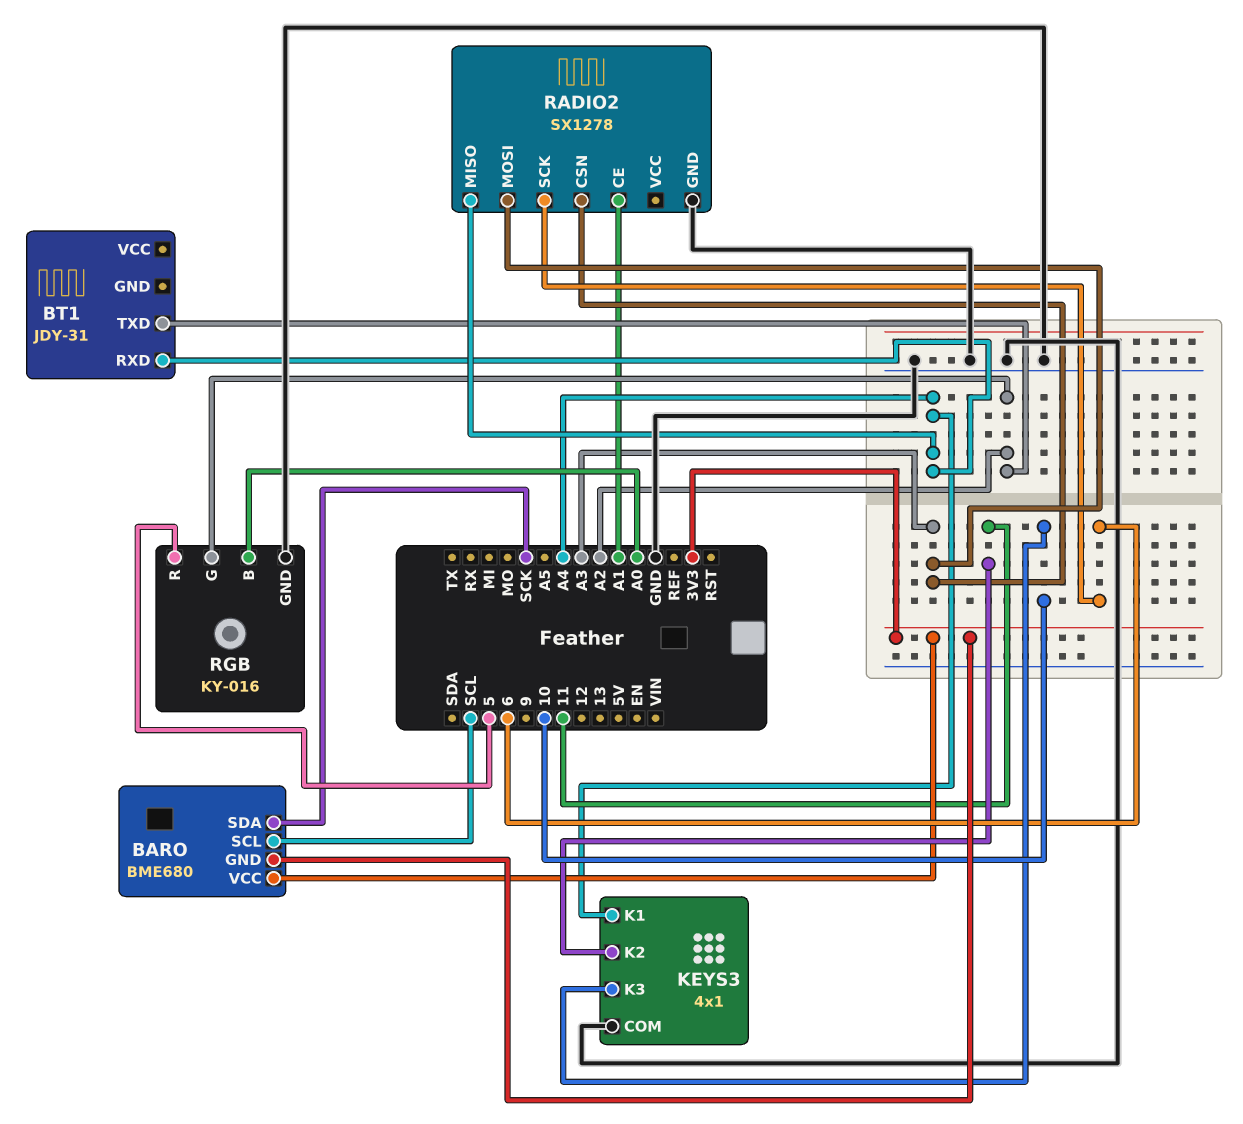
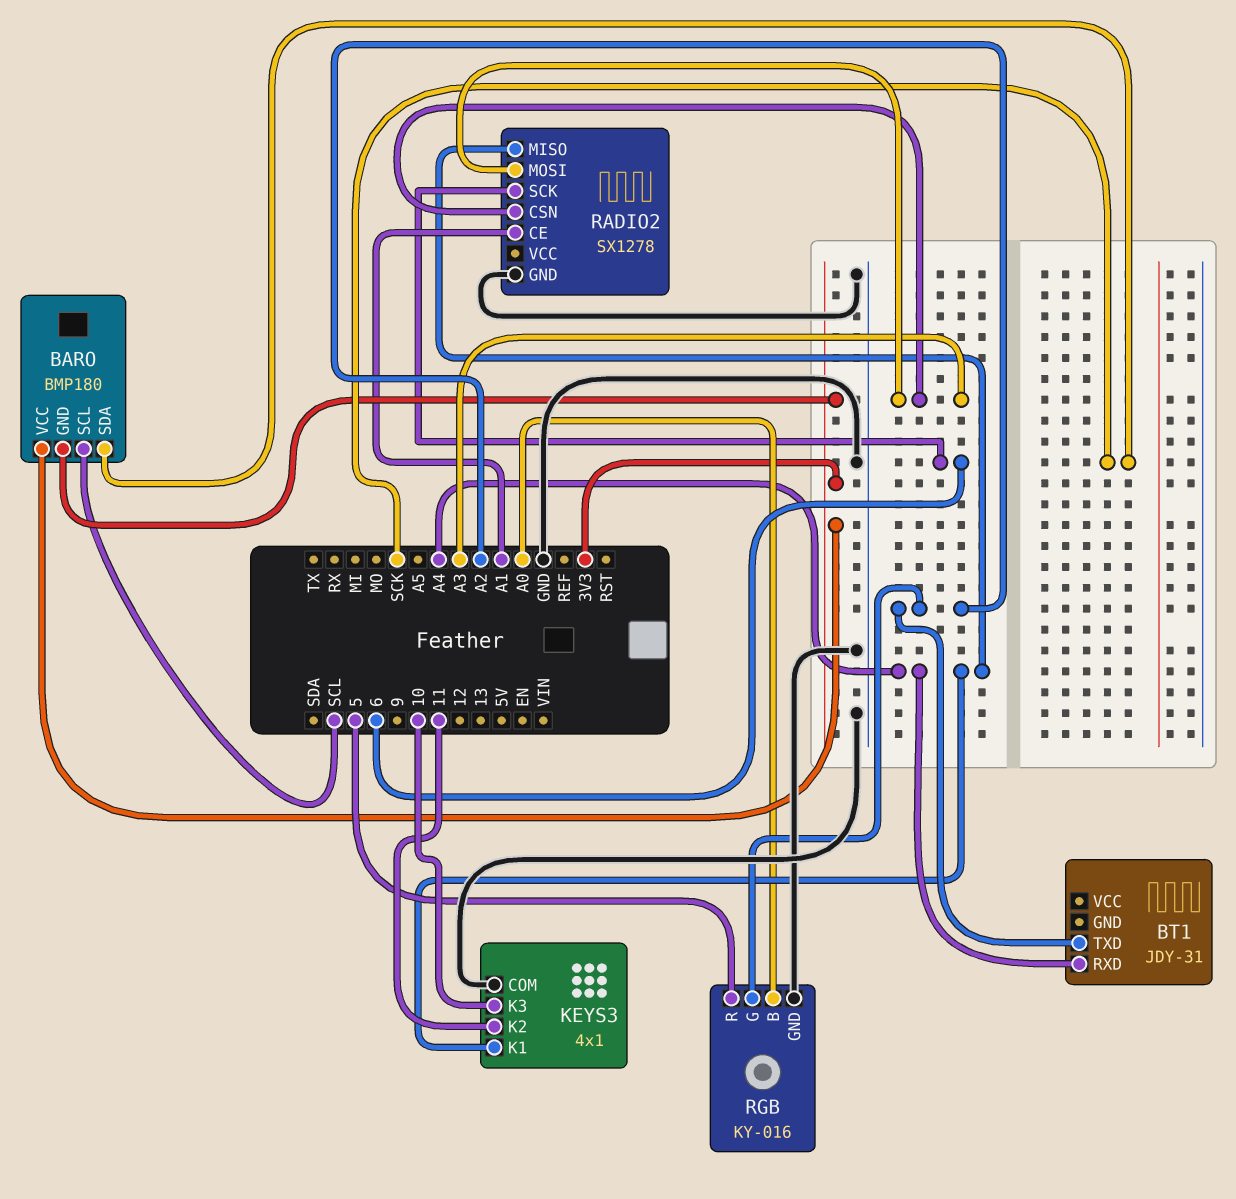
BARO: BME680 -> BMP180

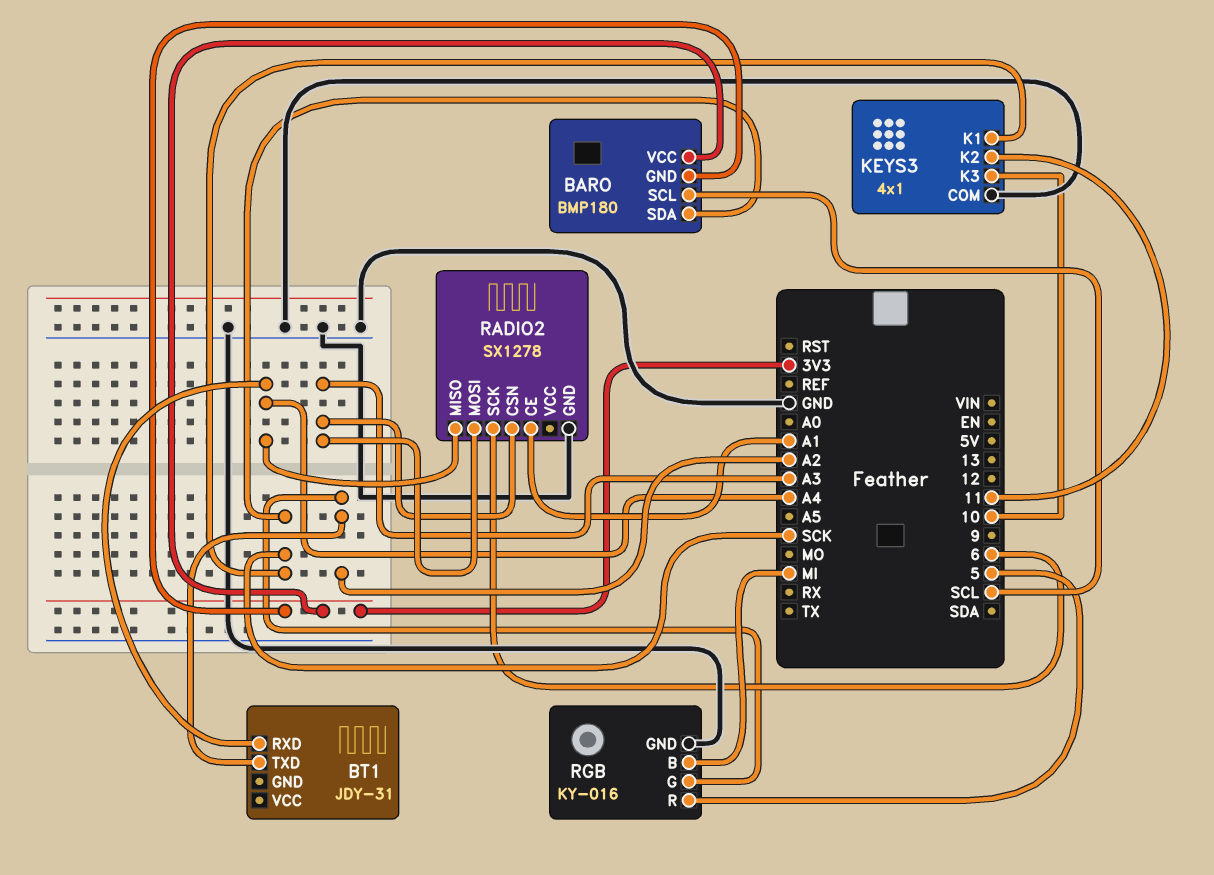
KEYS3 pin K1: A4 -> SCK
RGB pin B: A0 -> MI

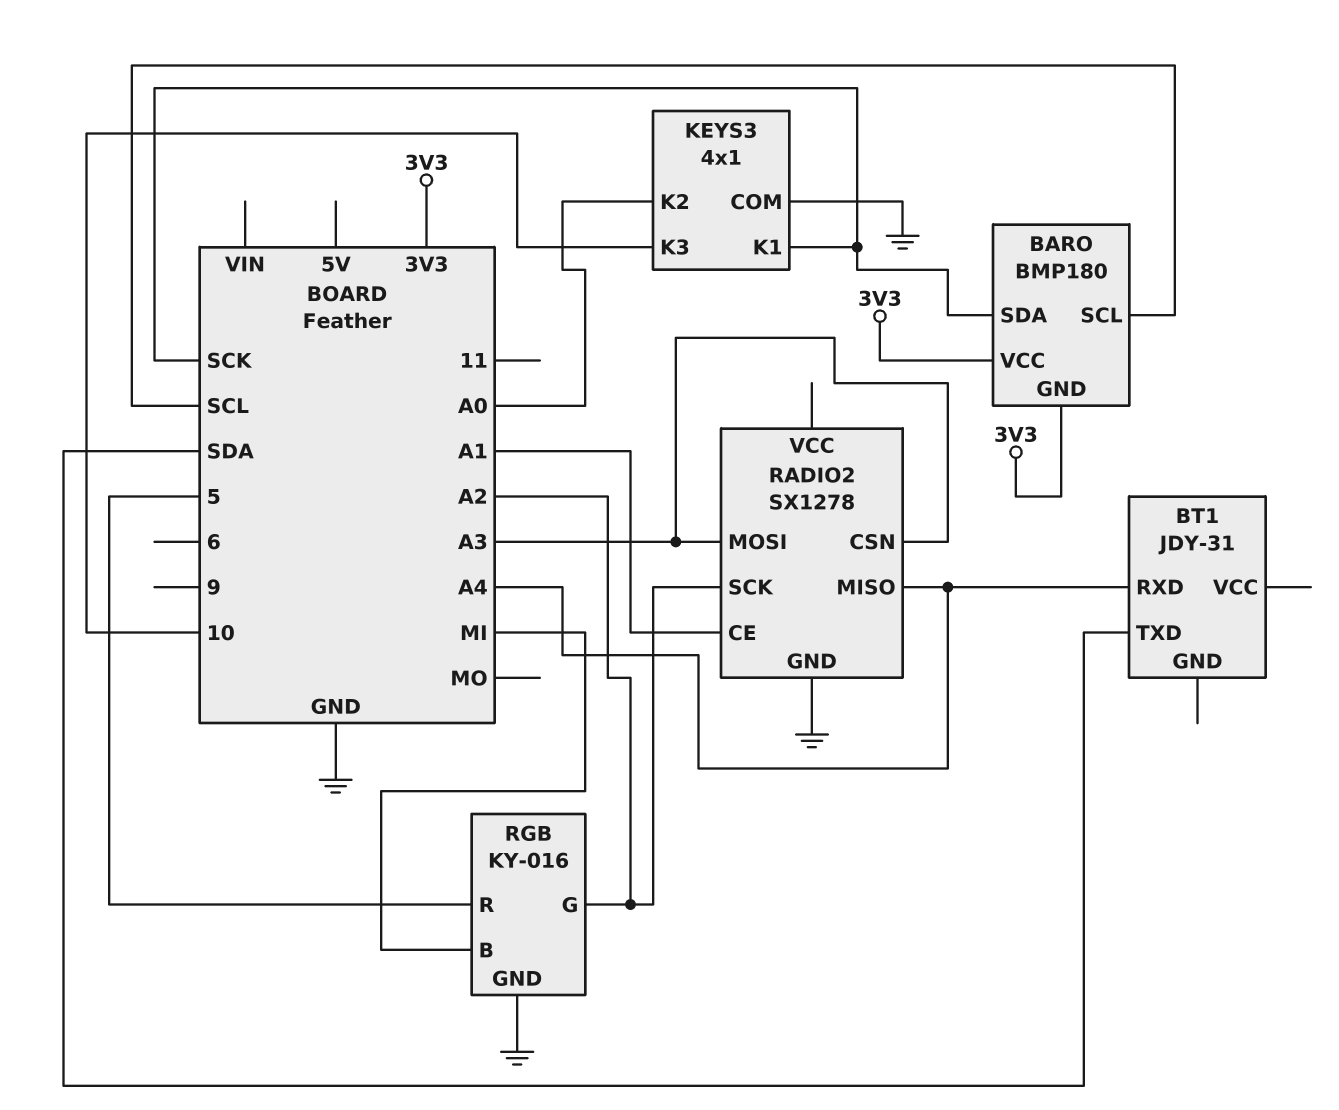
BT1 pin TXD: A2 -> SDA
KEYS3 pin K2: 11 -> A0
RADIO2 pin SCK: 6 -> A2

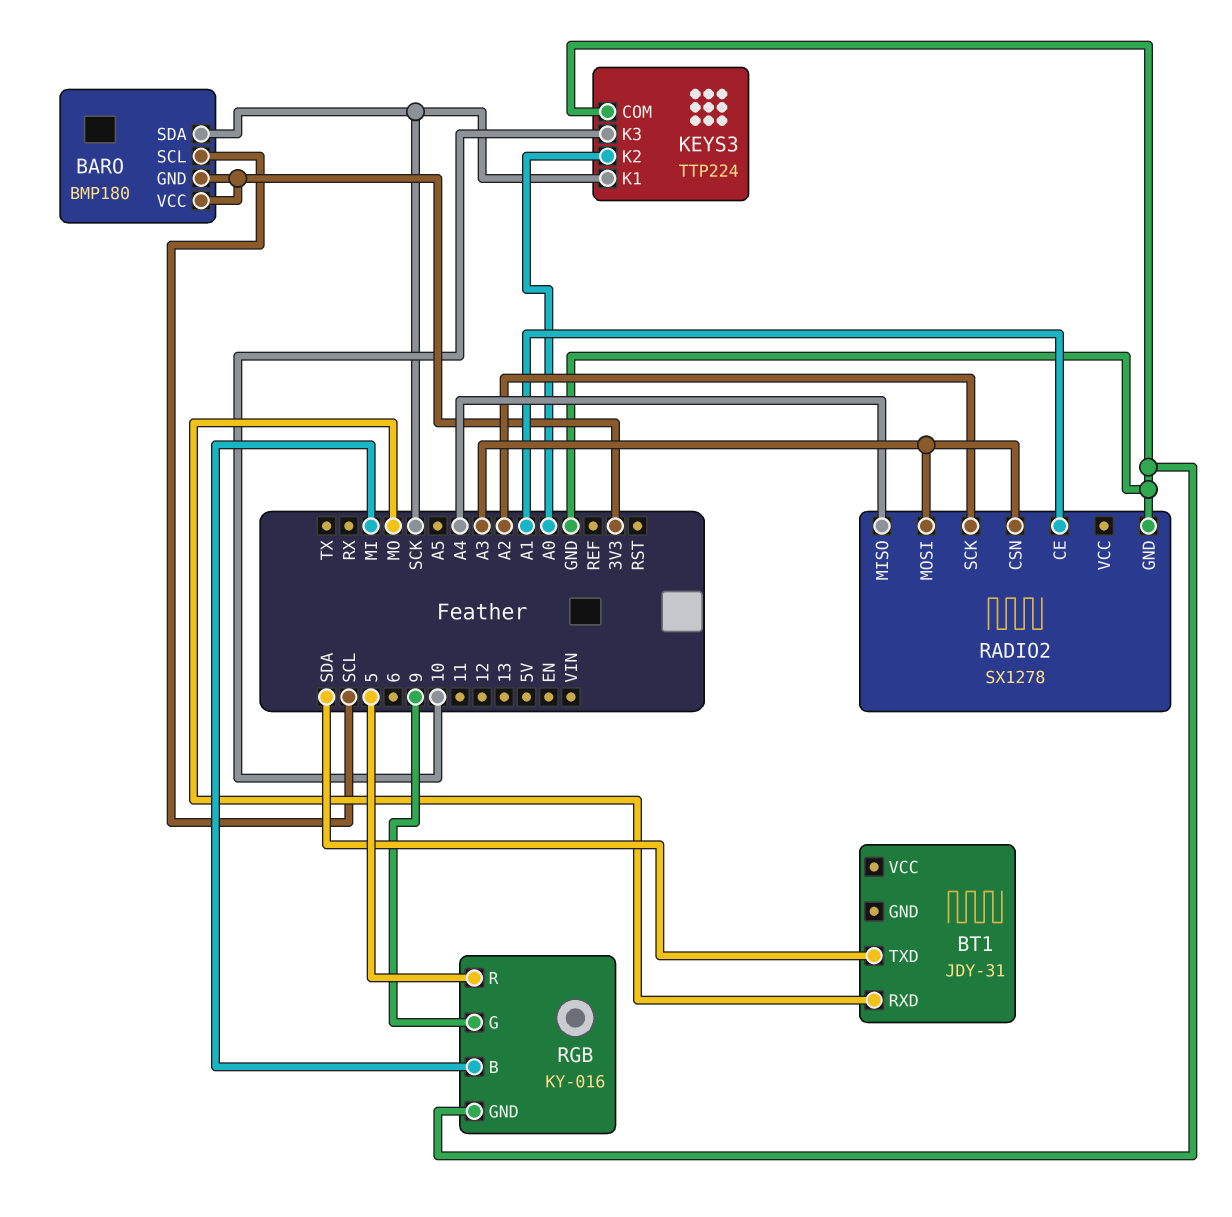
BT1 pin RXD: A4 -> MO
KEYS3: 4x1 -> TTP224
RGB pin G: A2 -> 9

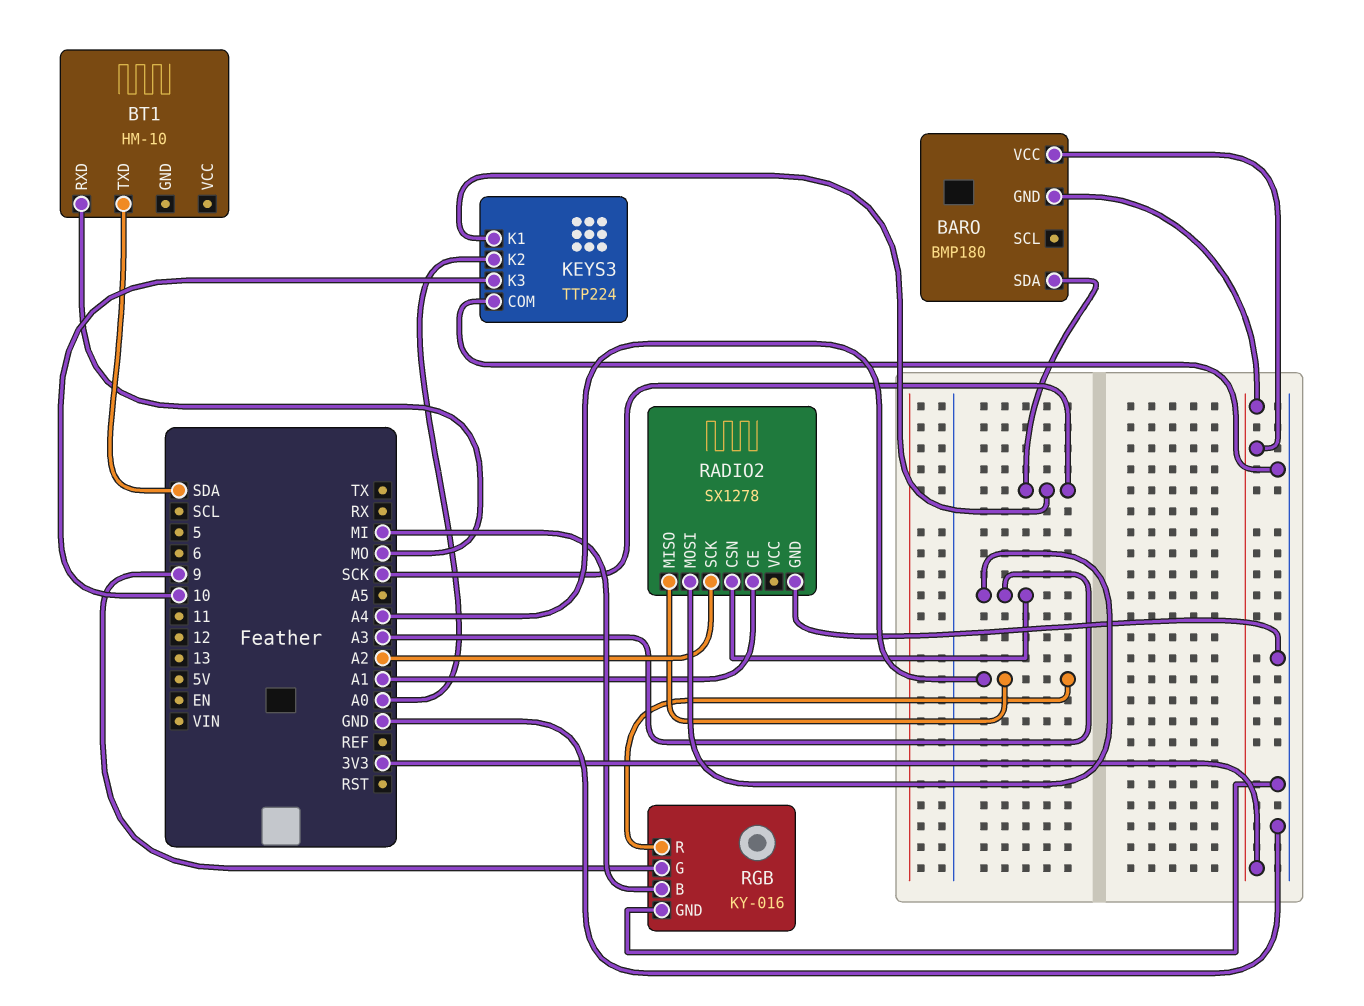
BARO pin SCL: SCL -> none
BT1: JDY-31 -> HM-10
RGB pin R: 5 -> A4

